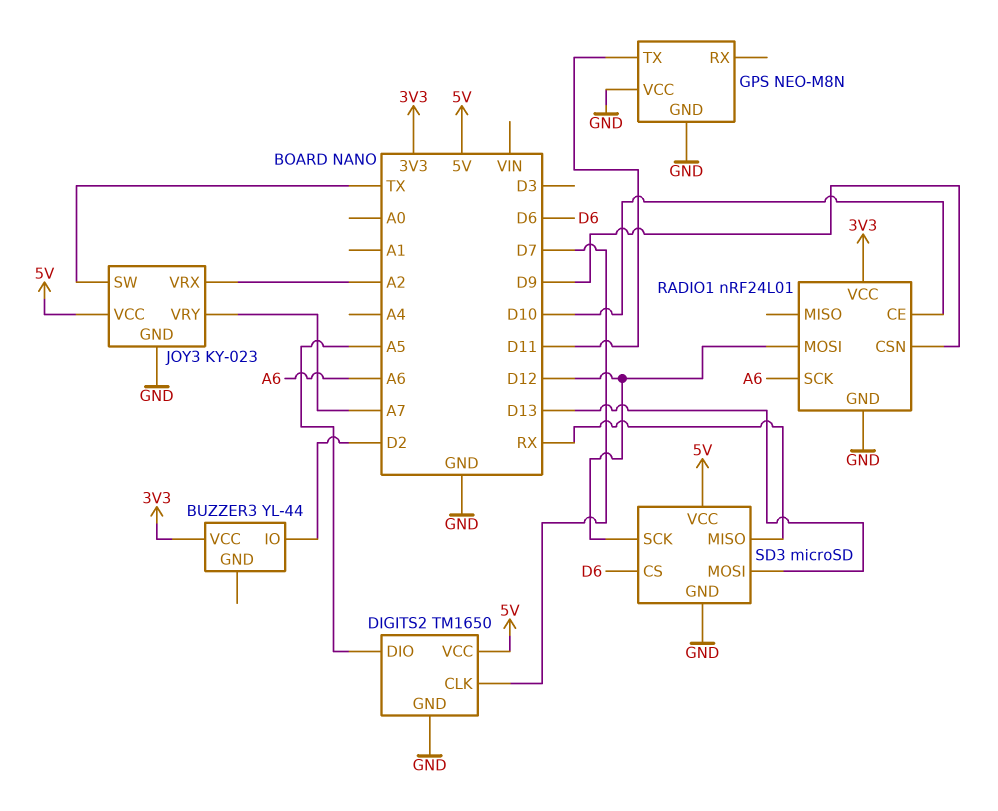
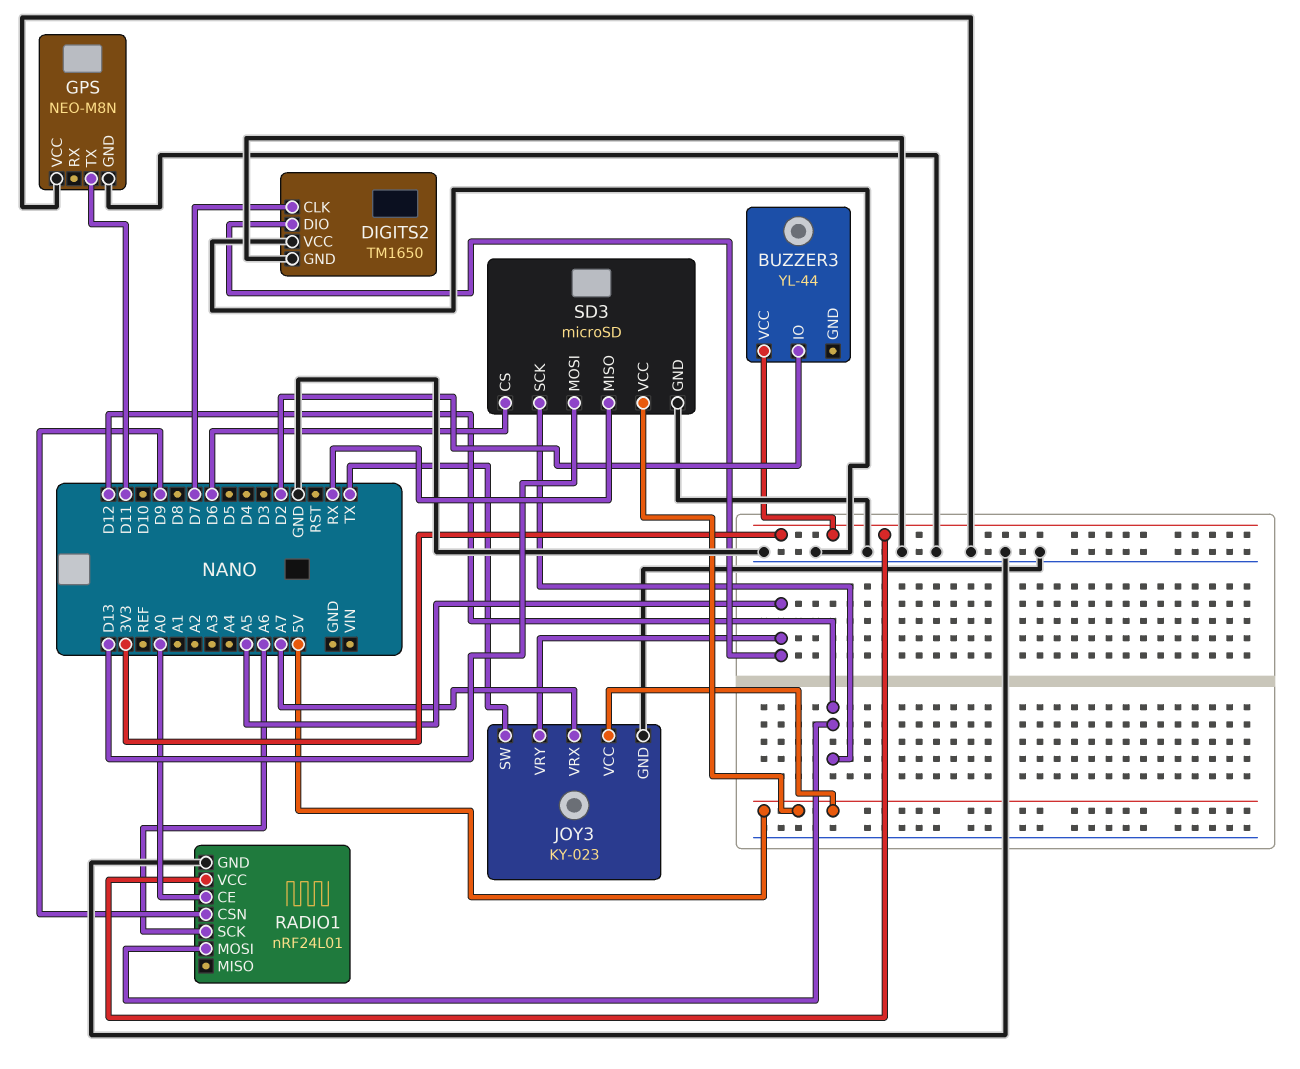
DIGITS2 pin VCC: 5V -> GND
JOY3 pin VRX: A2 -> A7
JOY3 pin VRY: A7 -> A5
RADIO1 pin CE: D10 -> A0

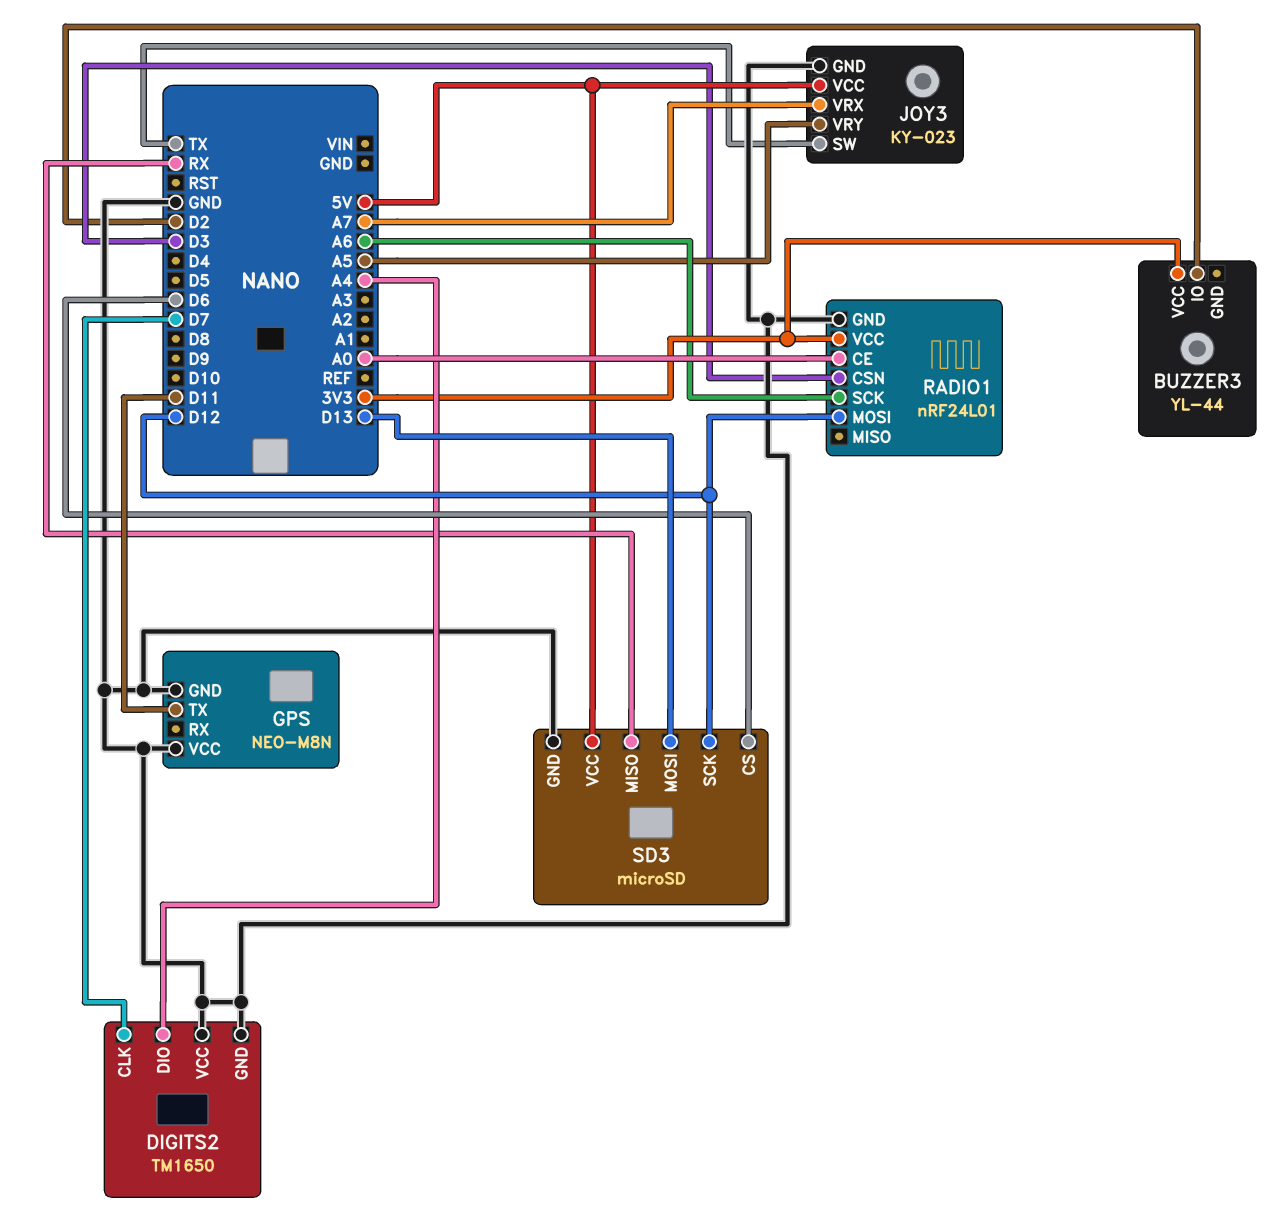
DIGITS2 pin DIO: A5 -> A4
RADIO1 pin CSN: D9 -> D3

